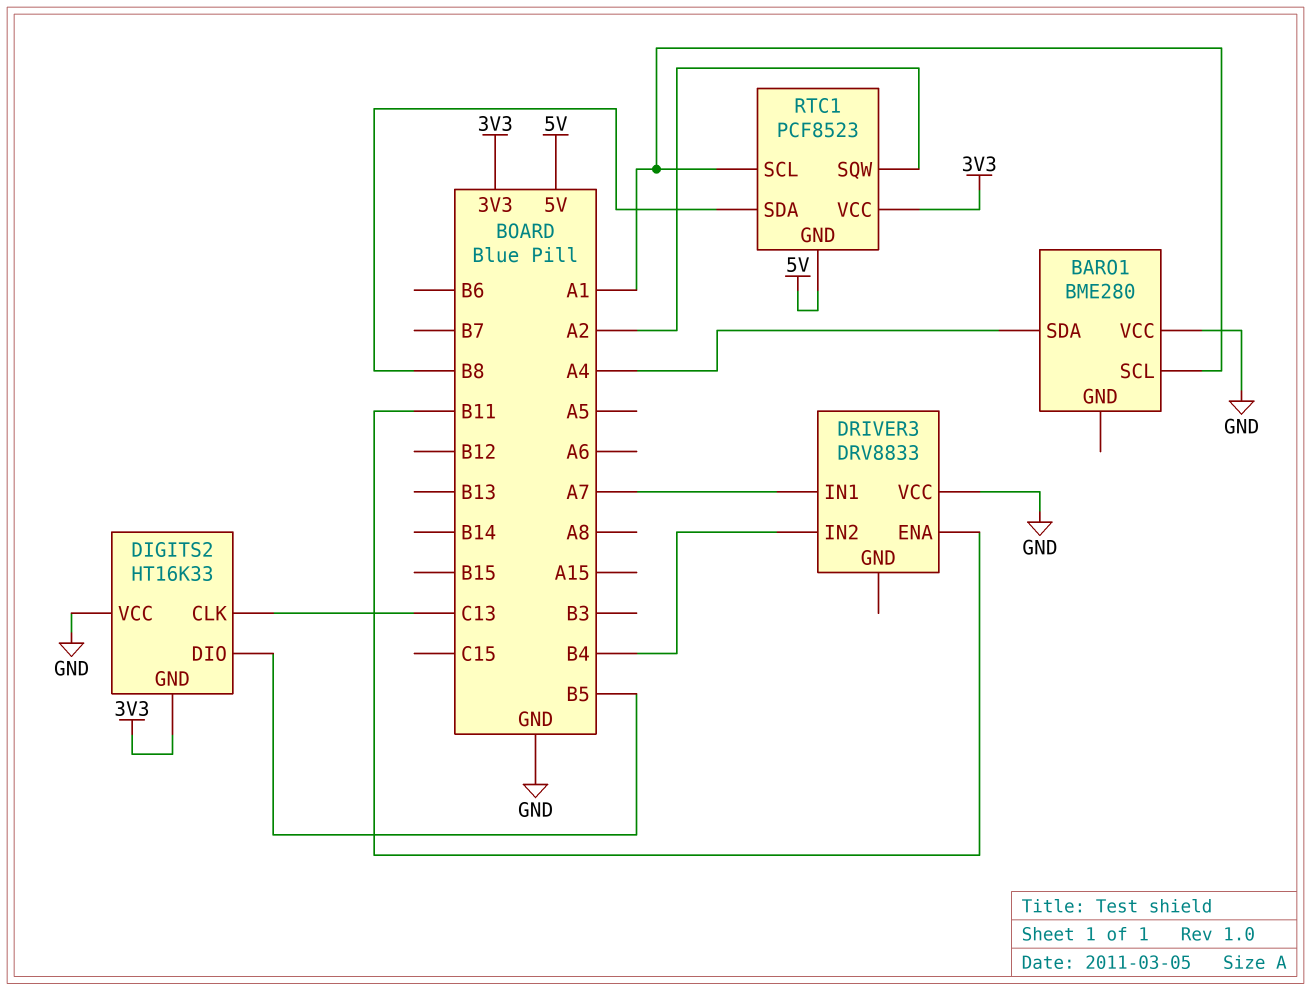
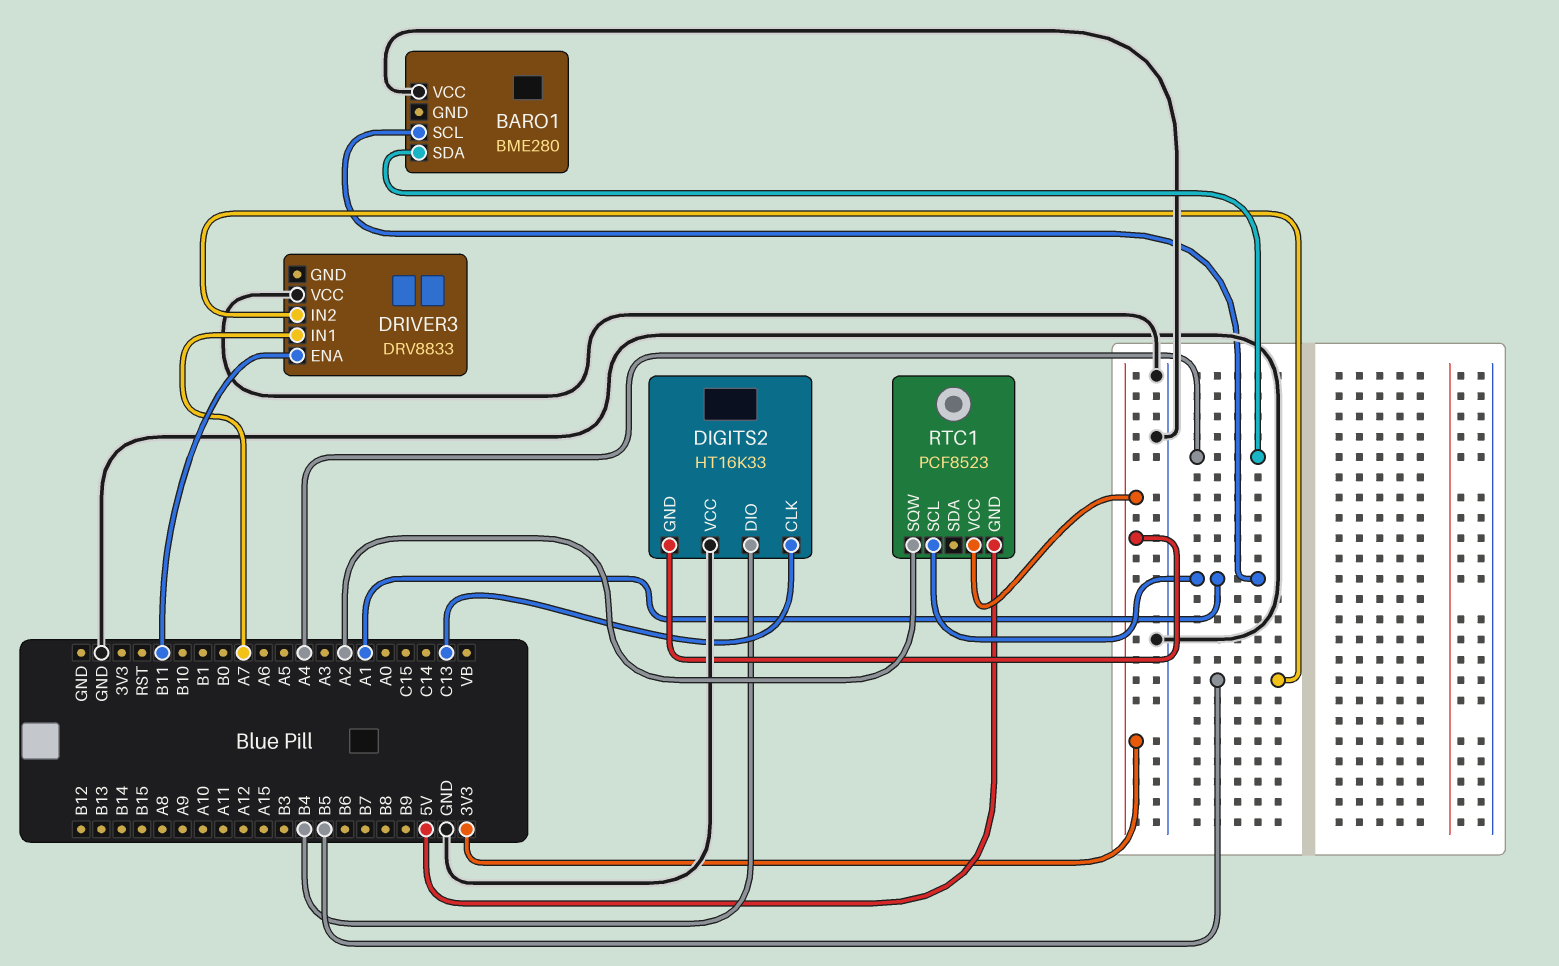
DIGITS2 pin DIO: B5 -> B4
DRIVER3 pin IN2: B4 -> B5
RTC1 pin SDA: B8 -> none

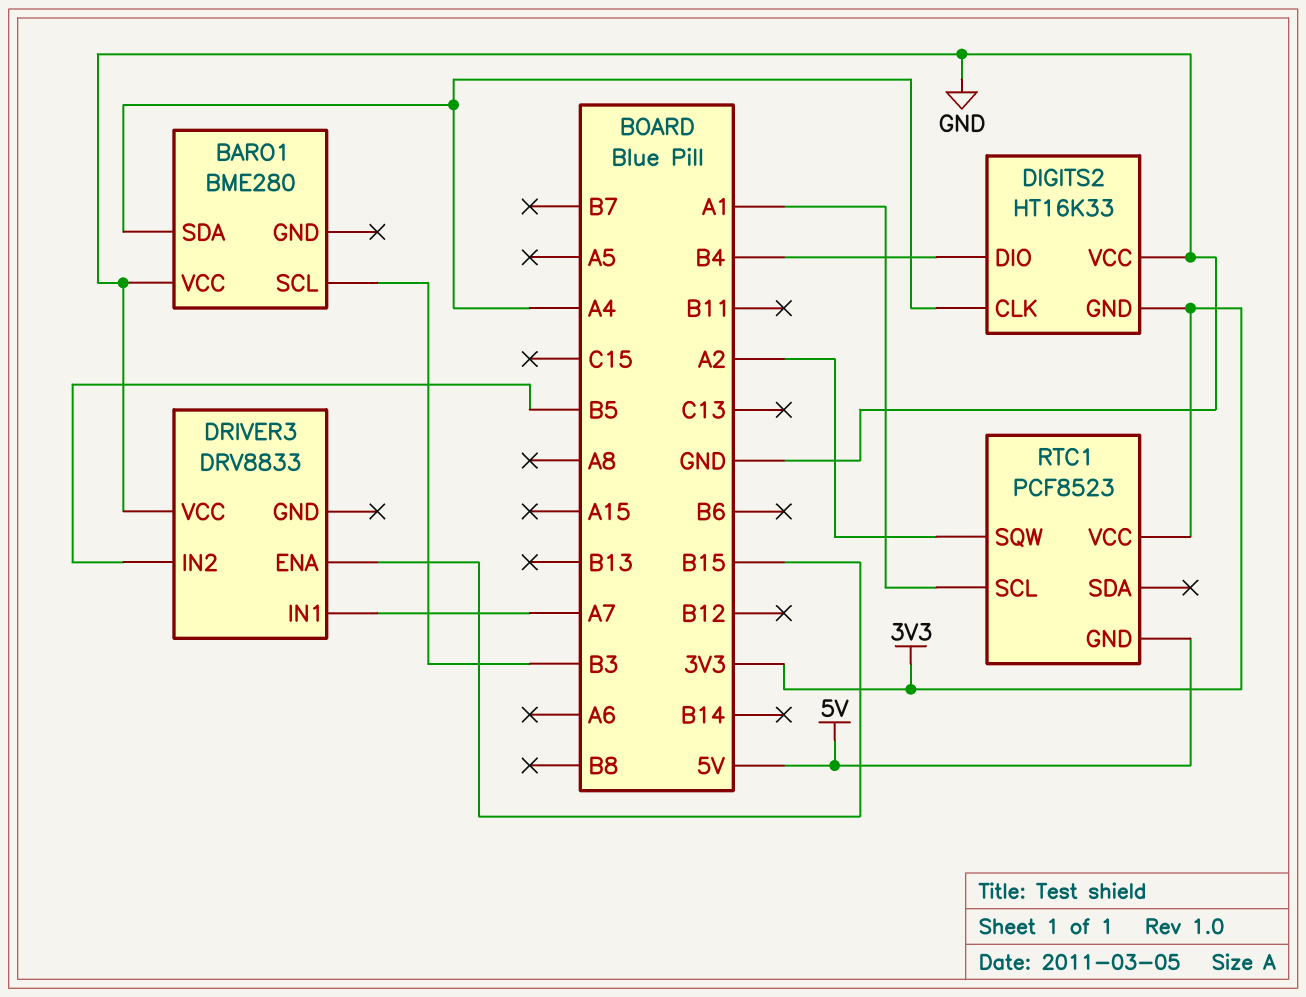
BARO1 pin SCL: A1 -> B3
DIGITS2 pin CLK: C13 -> A4
DRIVER3 pin ENA: B11 -> B15

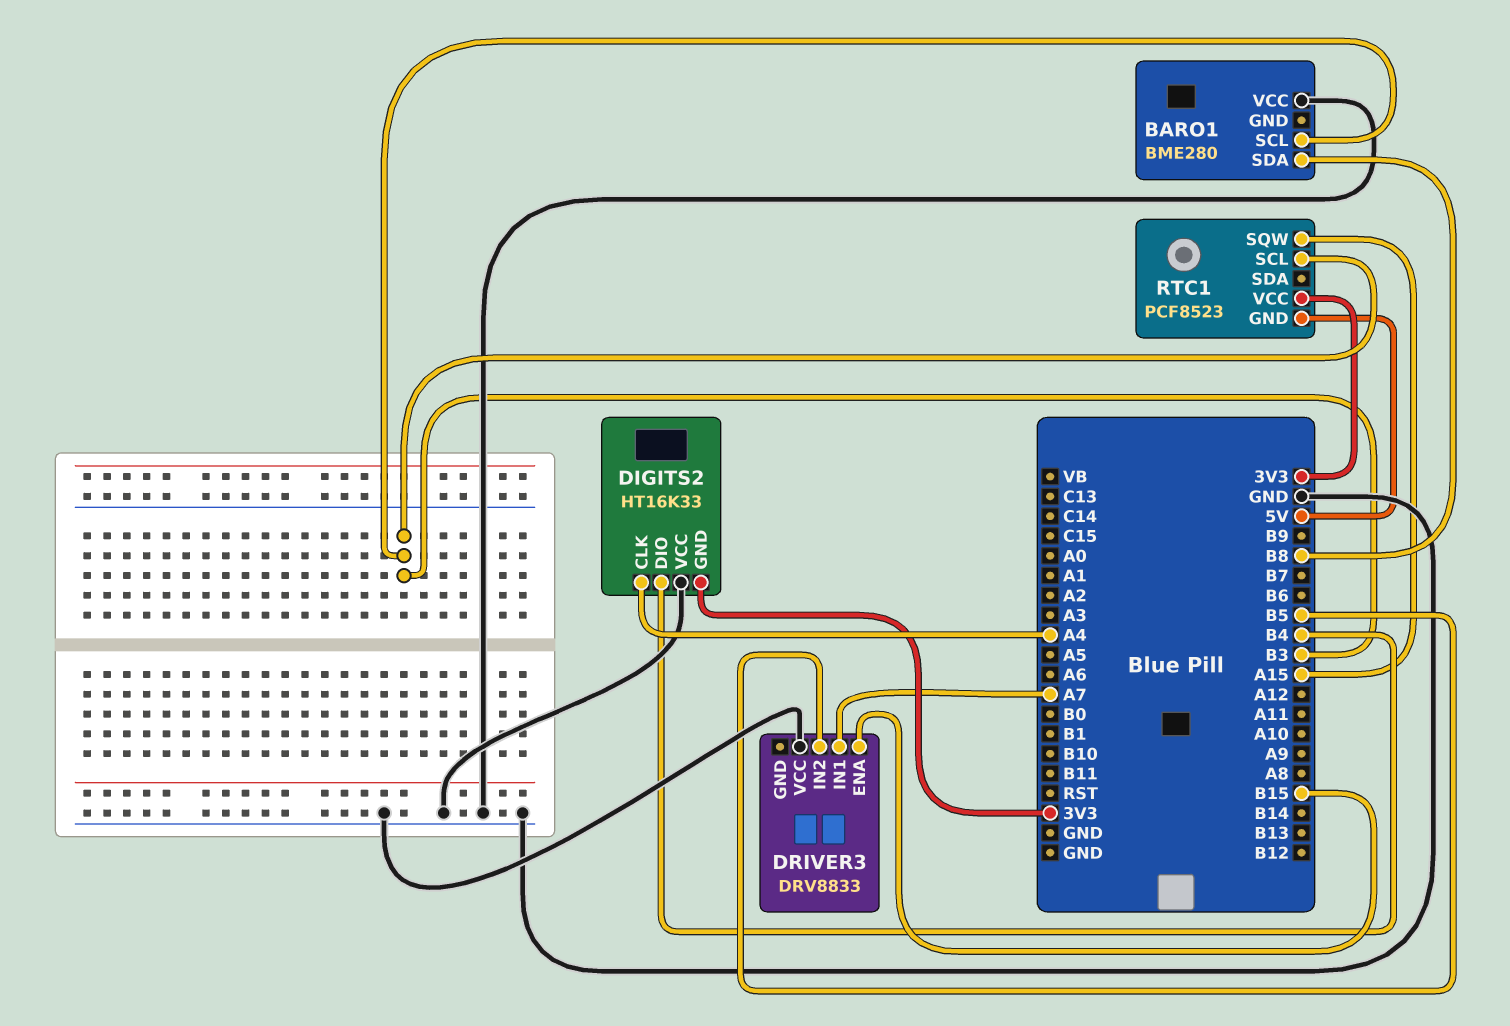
BARO1 pin SDA: A4 -> B8
RTC1 pin SCL: A1 -> B3
RTC1 pin SQW: A2 -> A15

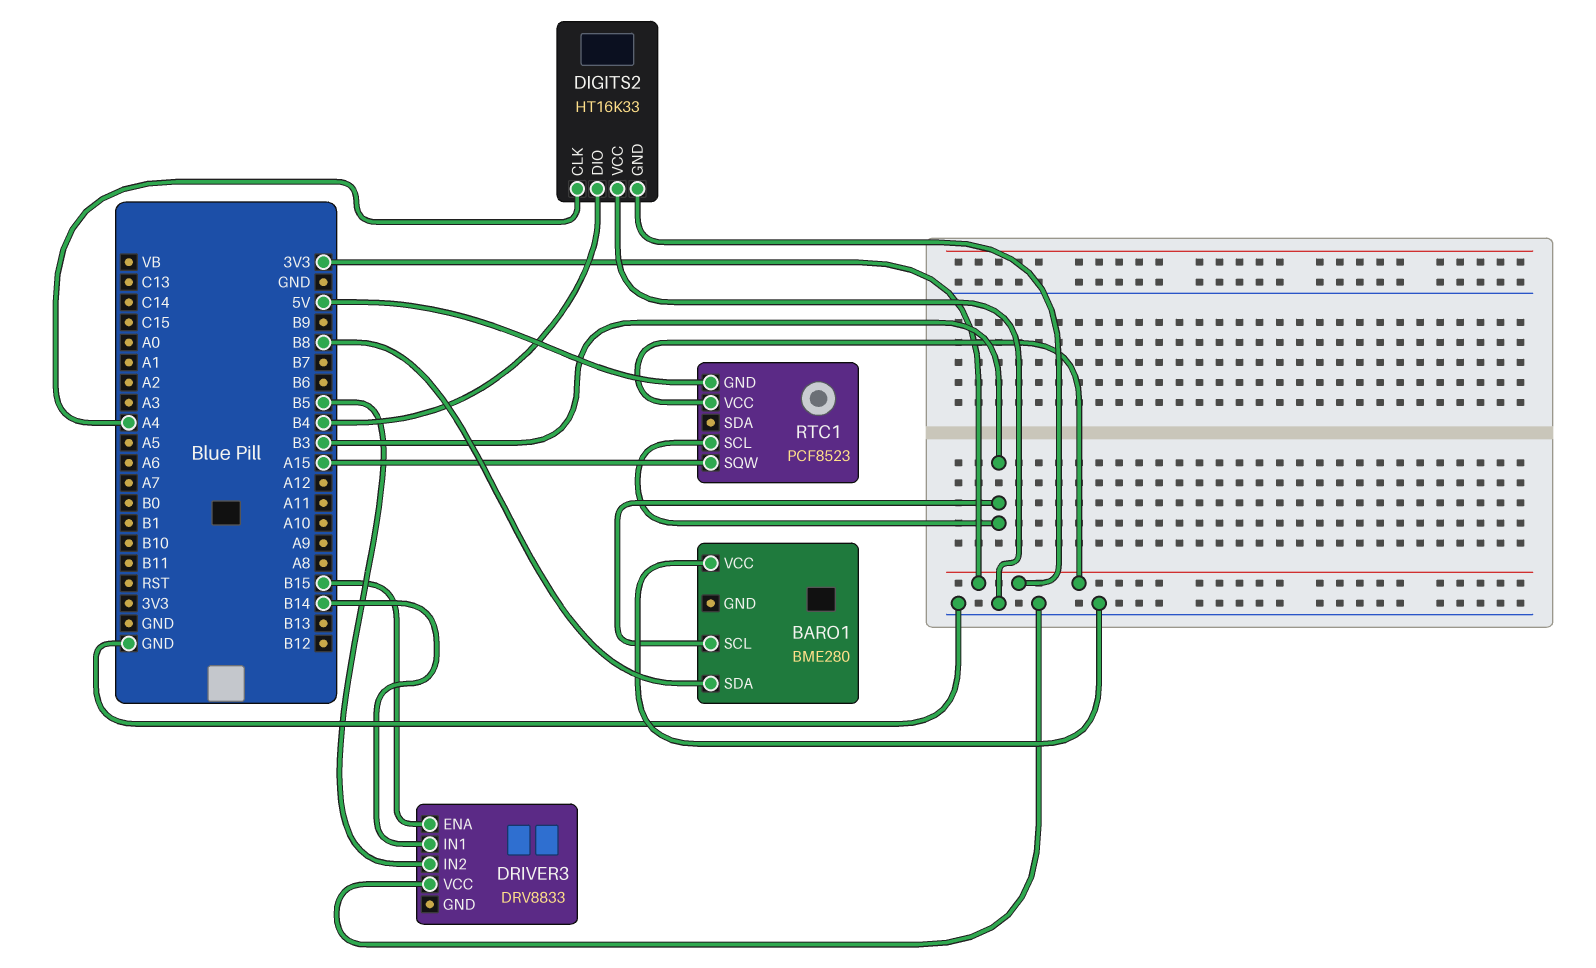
DRIVER3 pin IN1: A7 -> B14

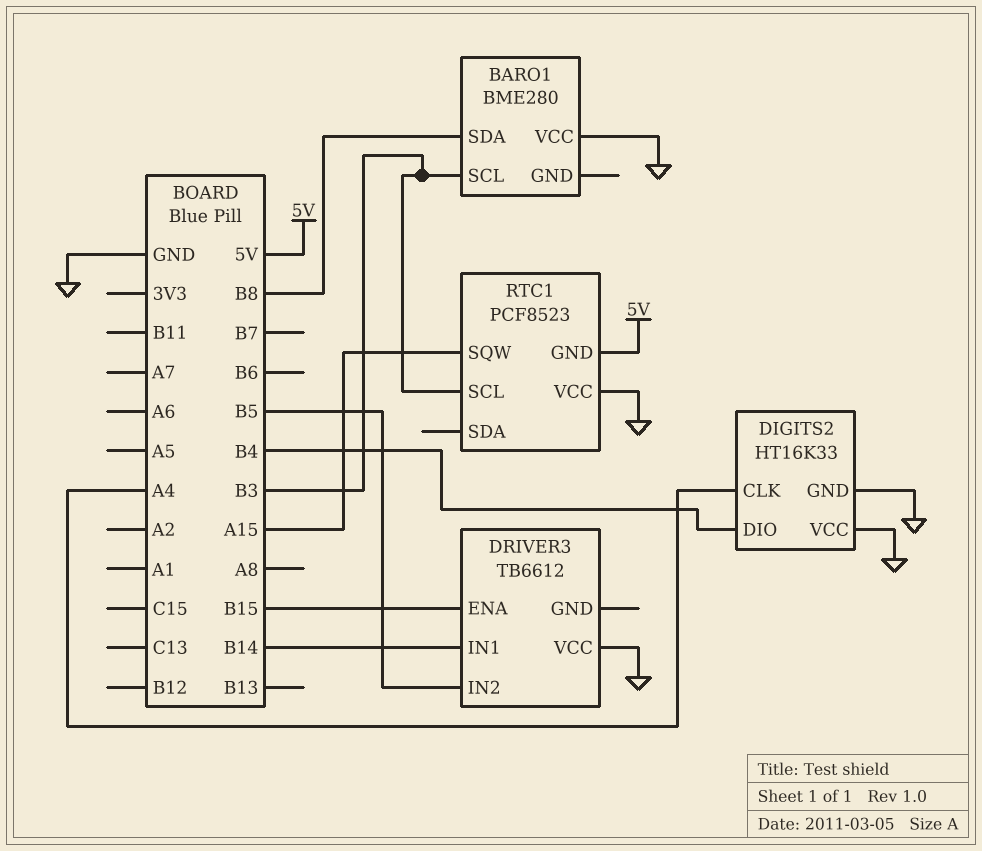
DIGITS2 pin GND: 3V3 -> GND
DRIVER3: DRV8833 -> TB6612
RTC1 pin VCC: 3V3 -> GND

